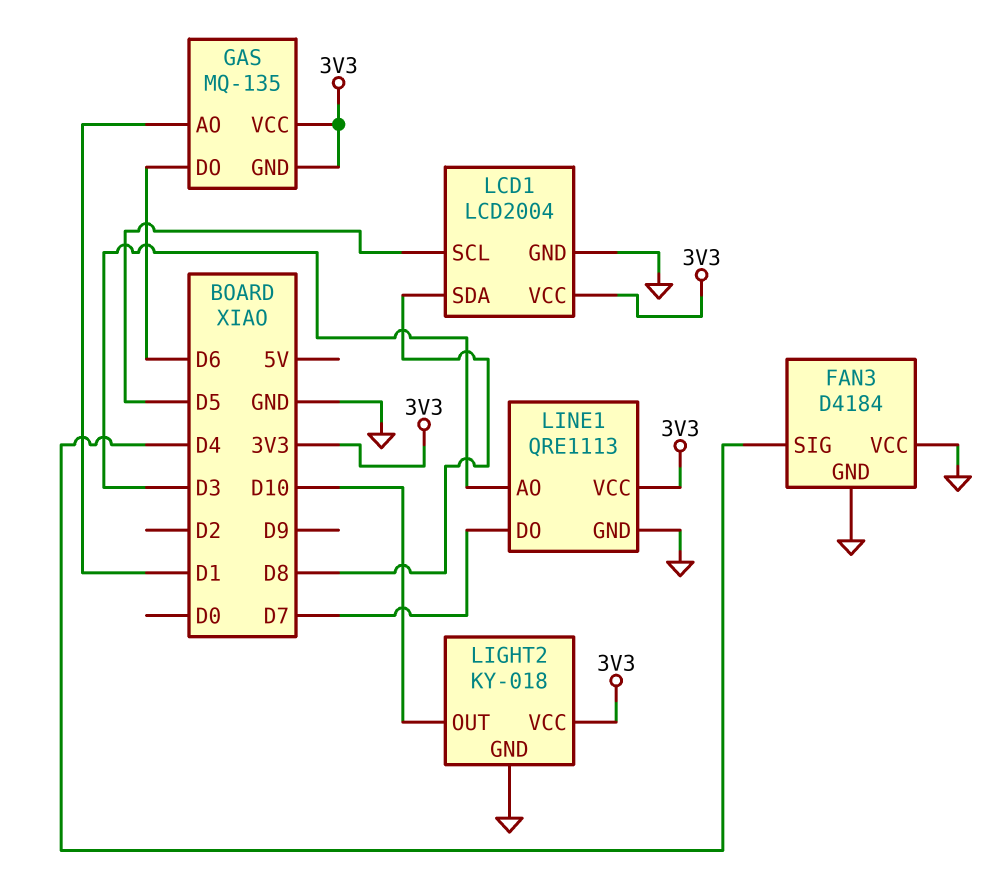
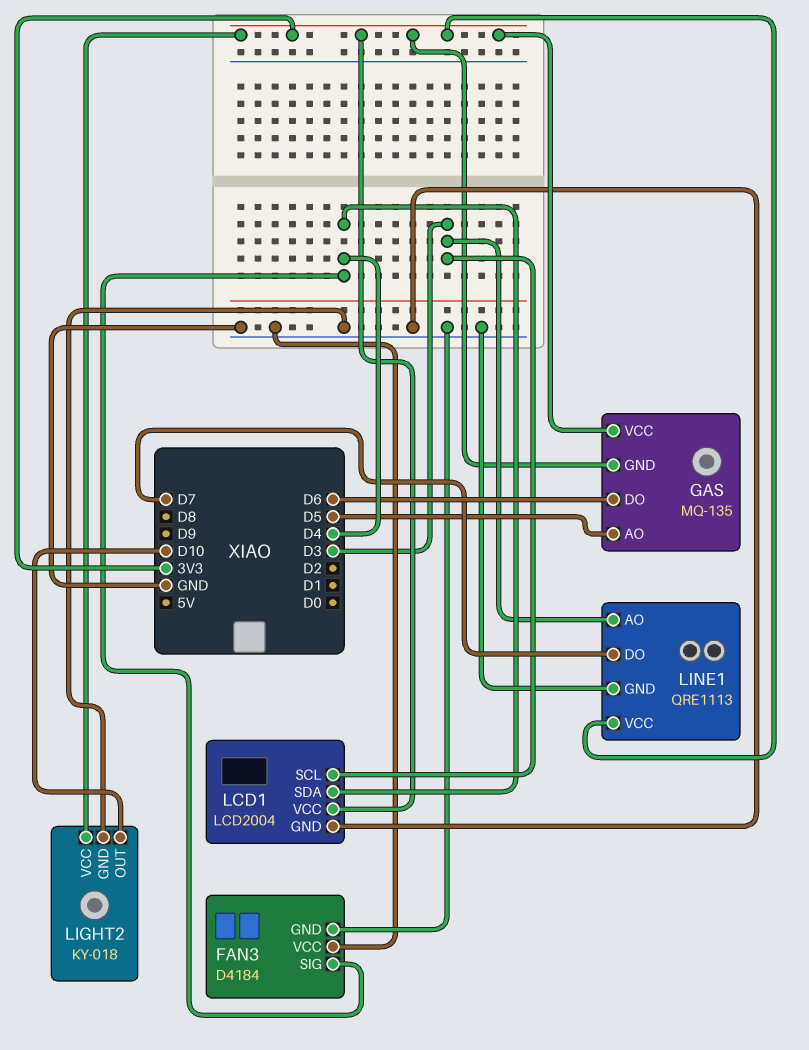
GAS pin AO: D1 -> D5
LCD1 pin SCL: D5 -> D3
LCD1 pin SDA: D8 -> D4

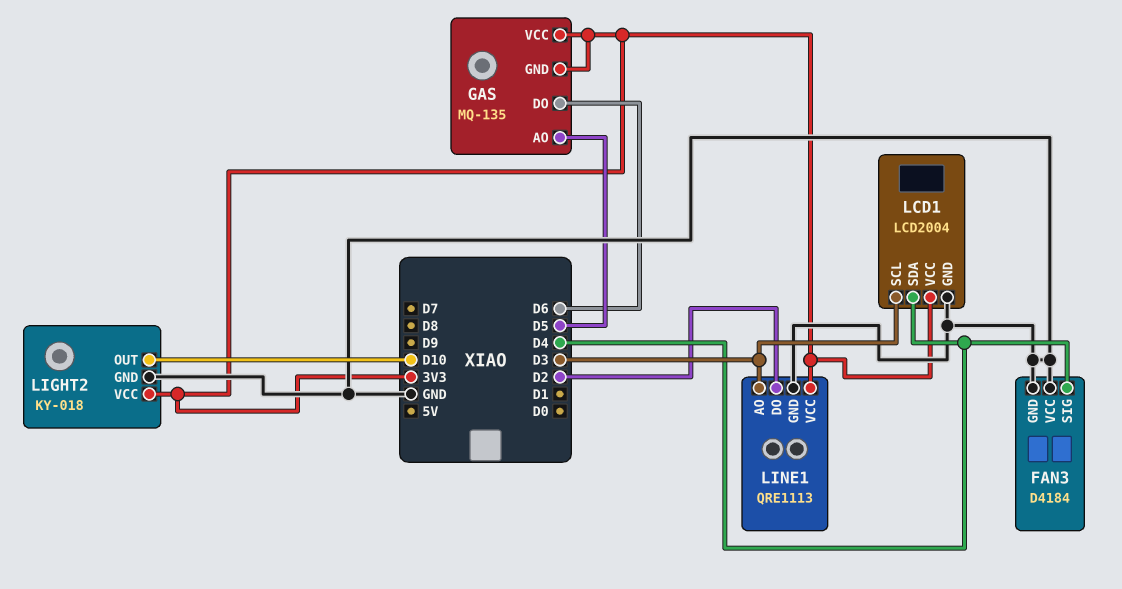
LINE1 pin DO: D7 -> D2

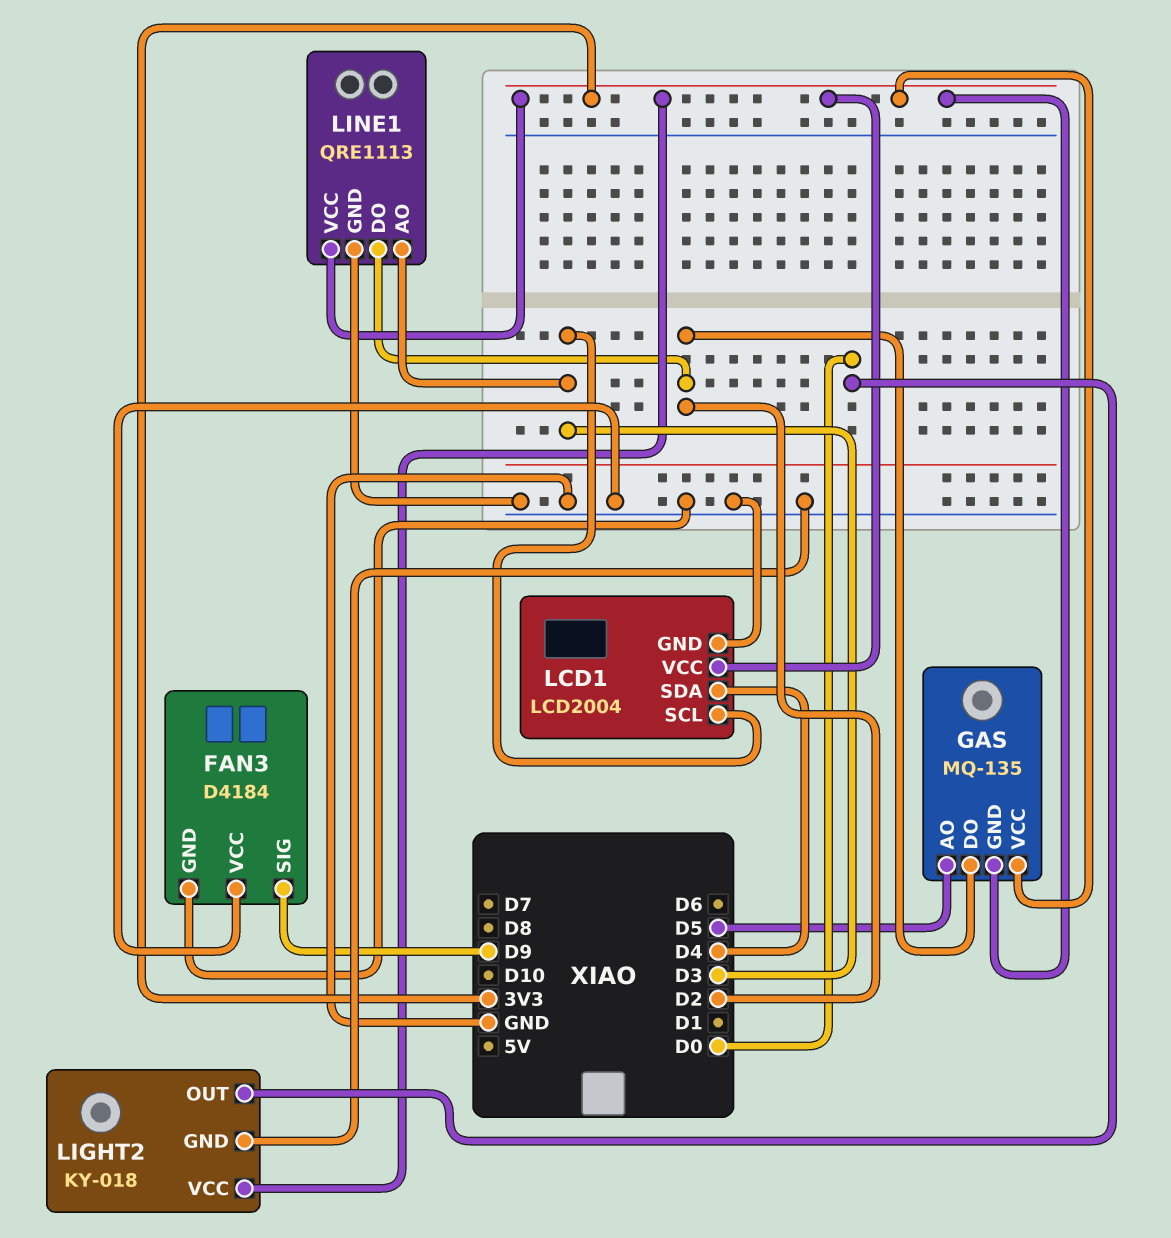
FAN3 pin SIG: D4 -> D9
GAS pin DO: D6 -> D2
LIGHT2 pin OUT: D10 -> D0

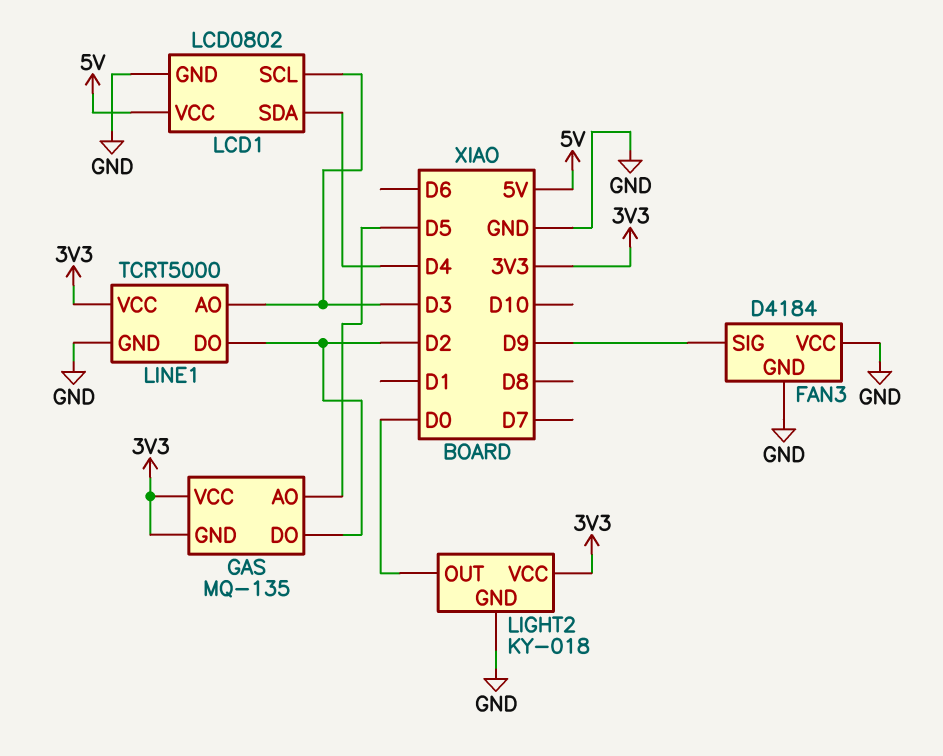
LCD1: LCD2004 -> LCD0802
LCD1 pin VCC: 3V3 -> 5V
LINE1: QRE1113 -> TCRT5000

